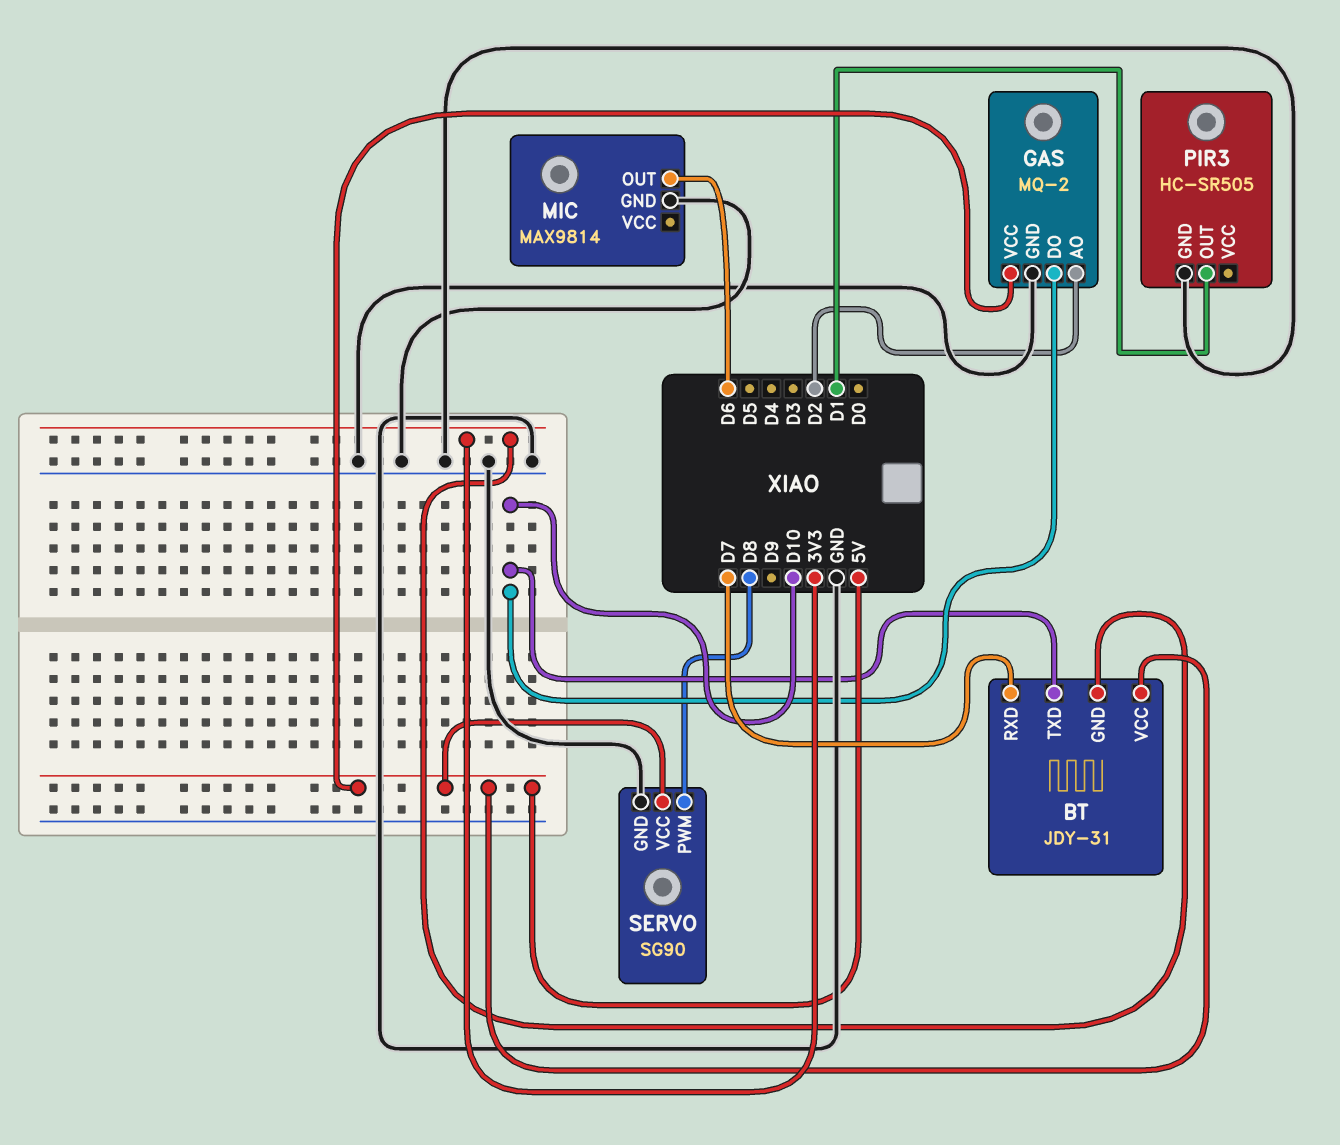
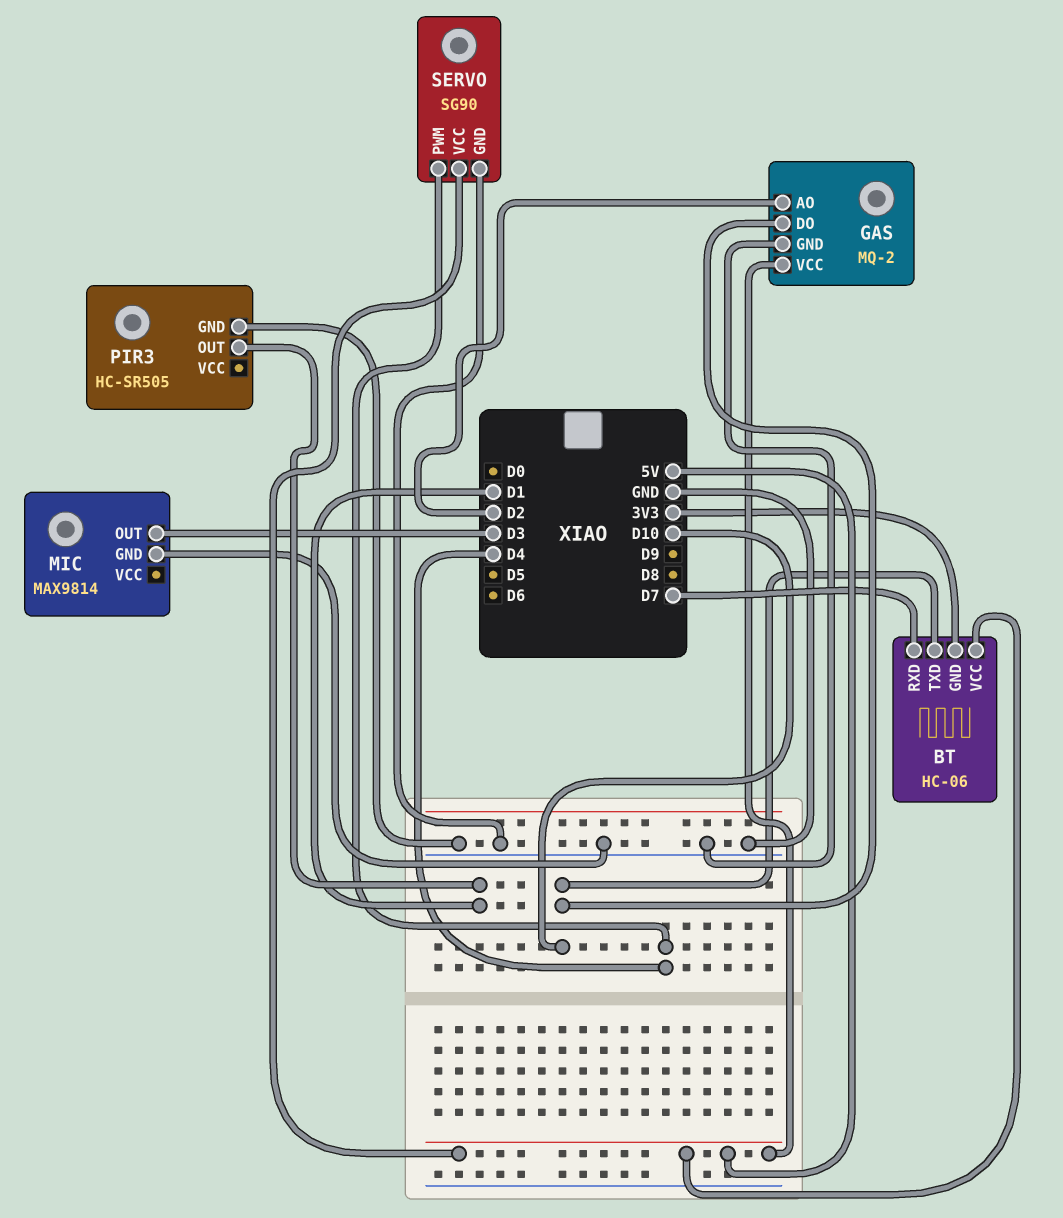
BT: JDY-31 -> HC-06
MIC pin OUT: D6 -> D3
SERVO pin PWM: D8 -> D4

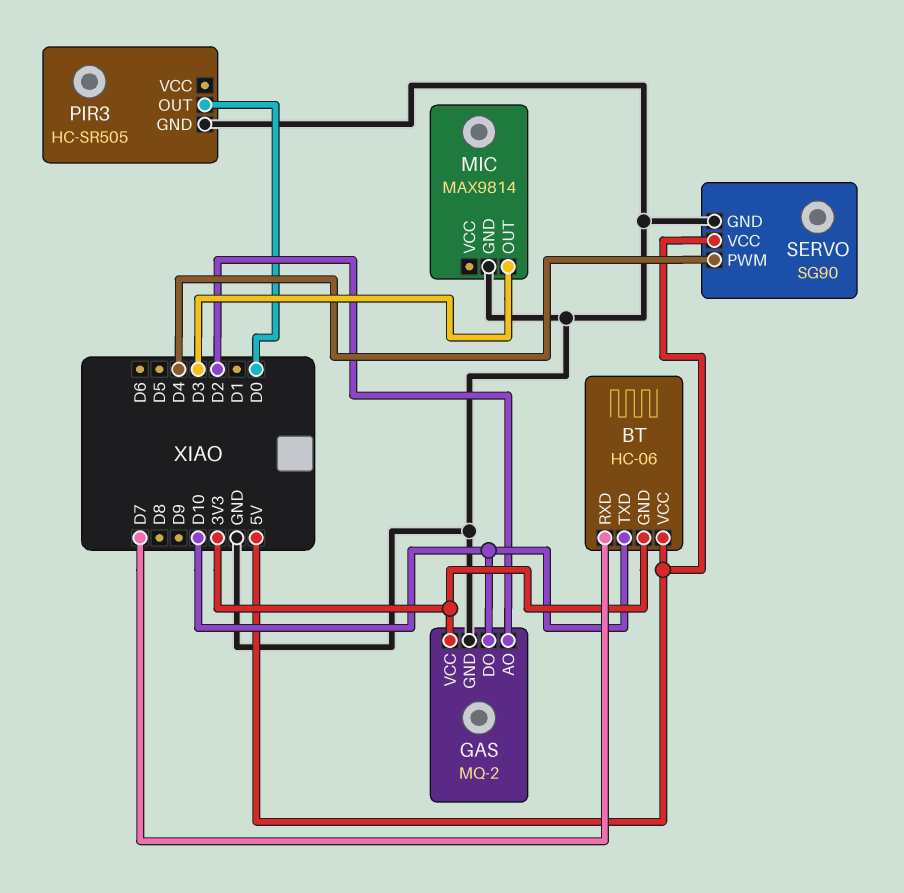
GAS pin VCC: 5V -> 3V3
PIR3 pin OUT: D1 -> D0

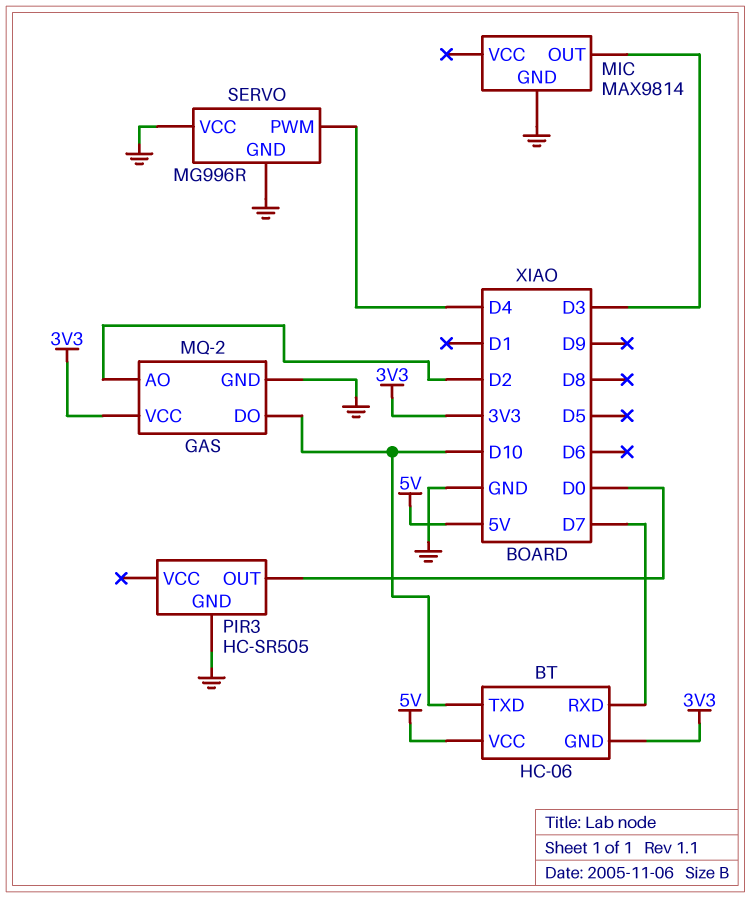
SERVO: SG90 -> MG996R
SERVO pin VCC: 5V -> GND

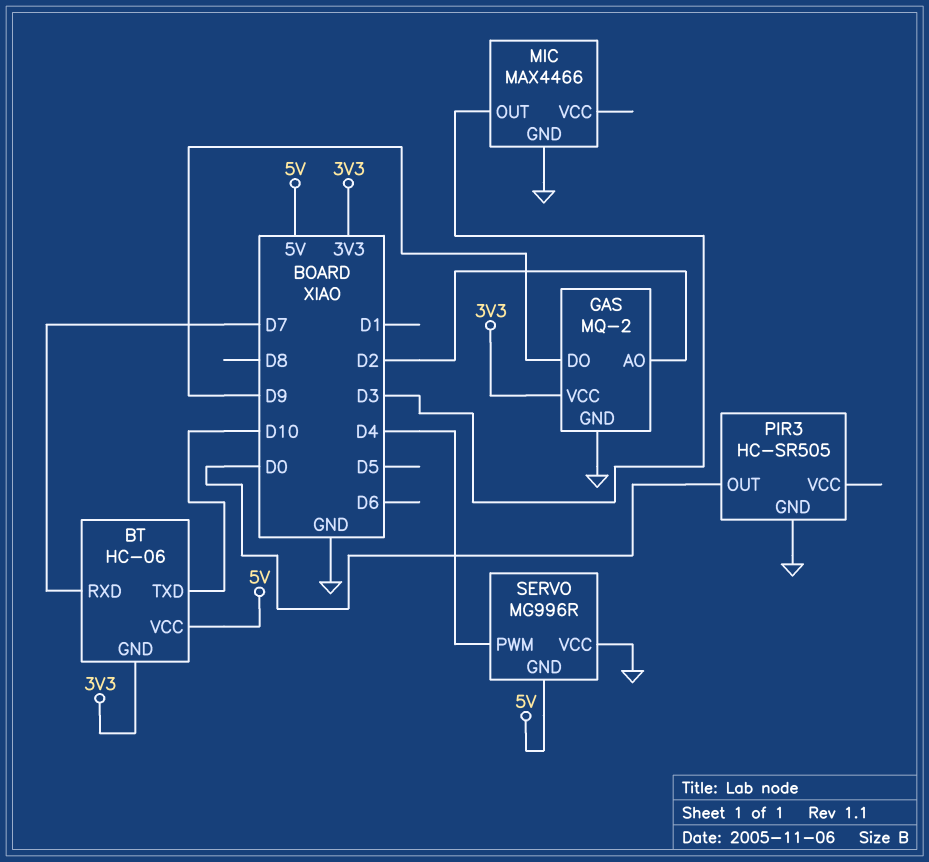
GAS pin DO: D10 -> D9
MIC: MAX9814 -> MAX4466
SERVO pin GND: GND -> 5V

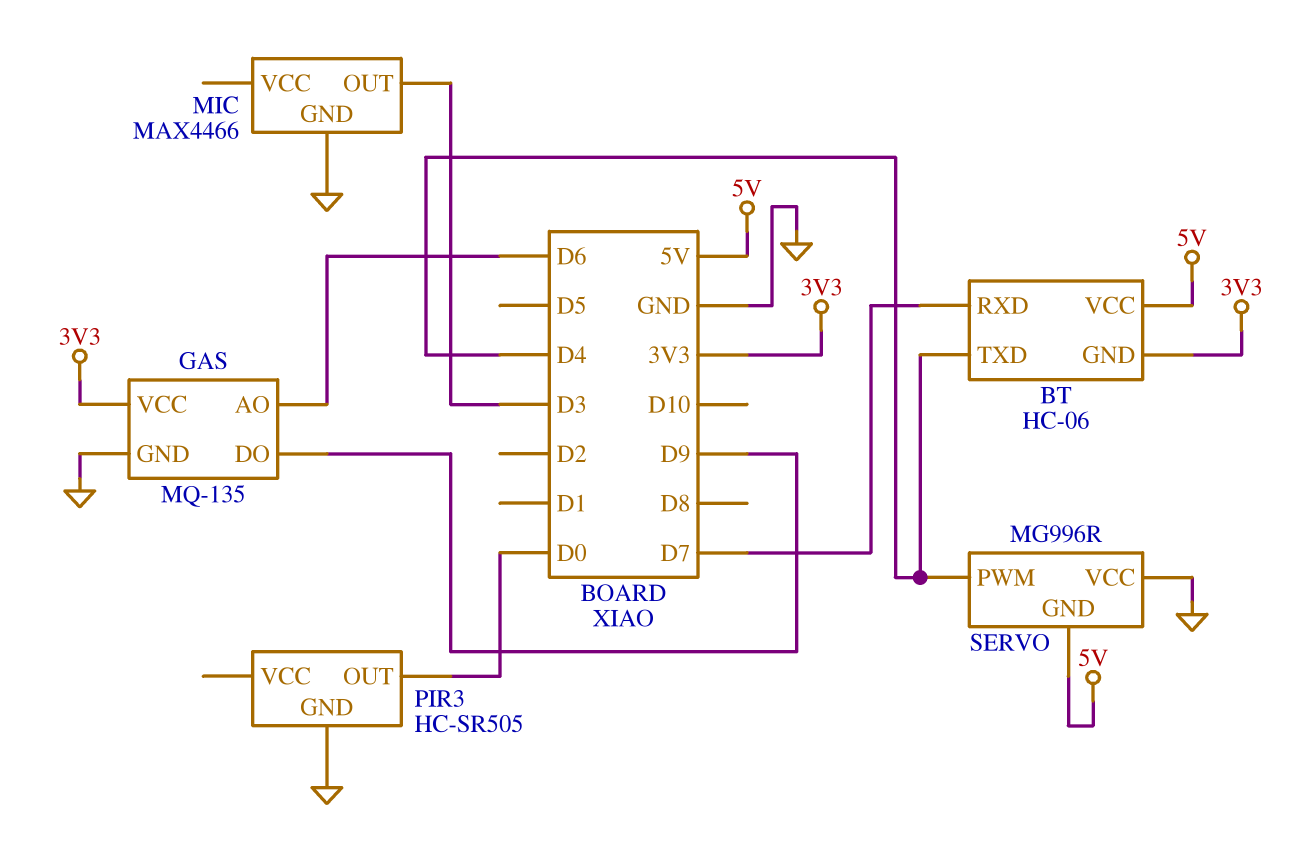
BT pin TXD: D10 -> D4
GAS: MQ-2 -> MQ-135
GAS pin AO: D2 -> D6

